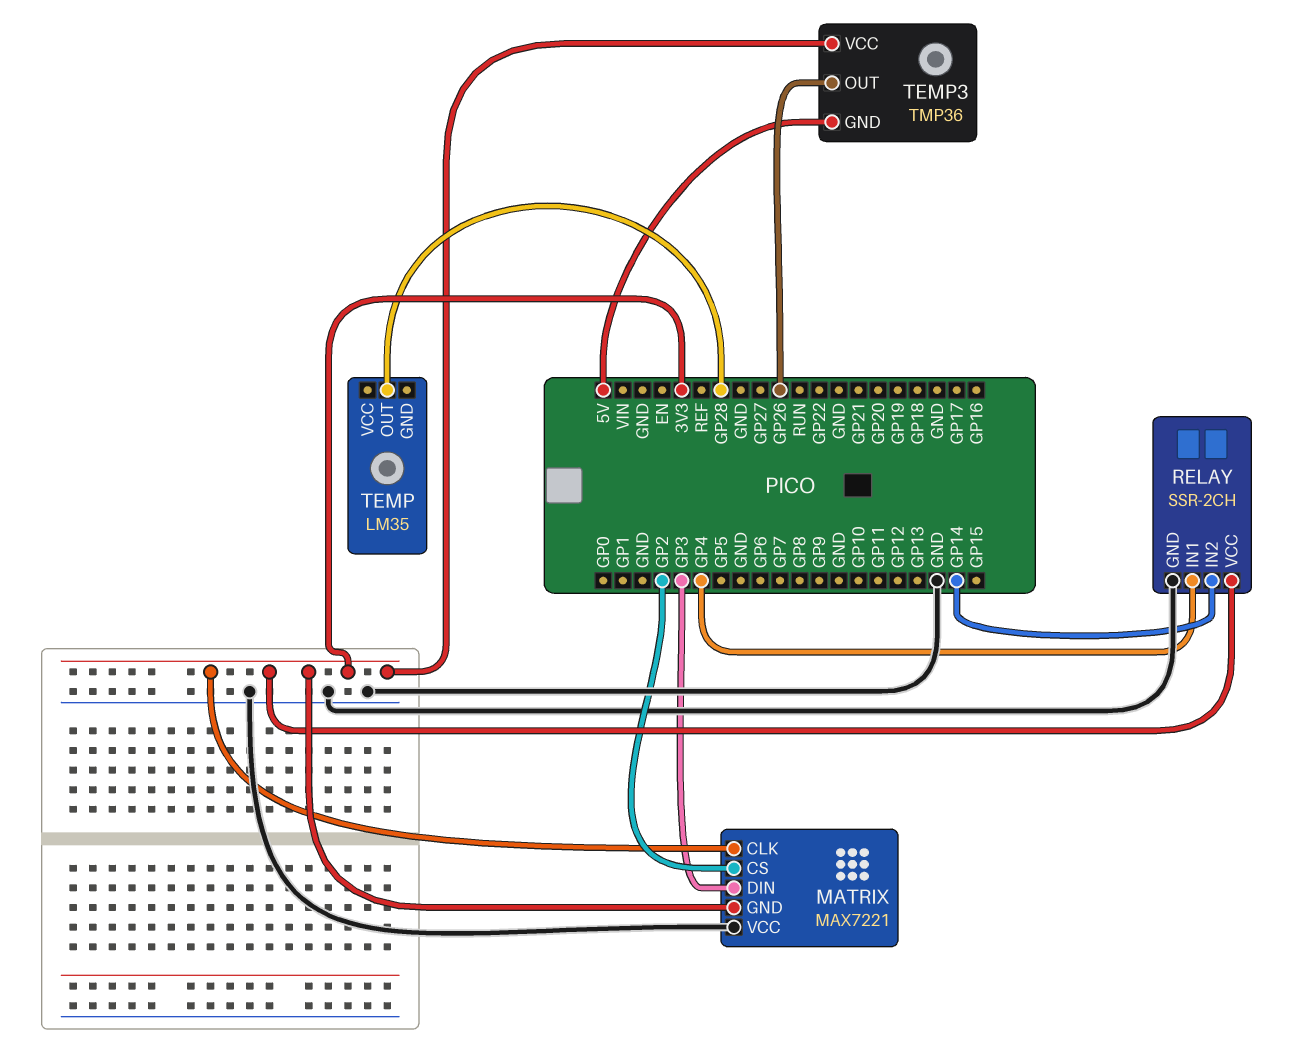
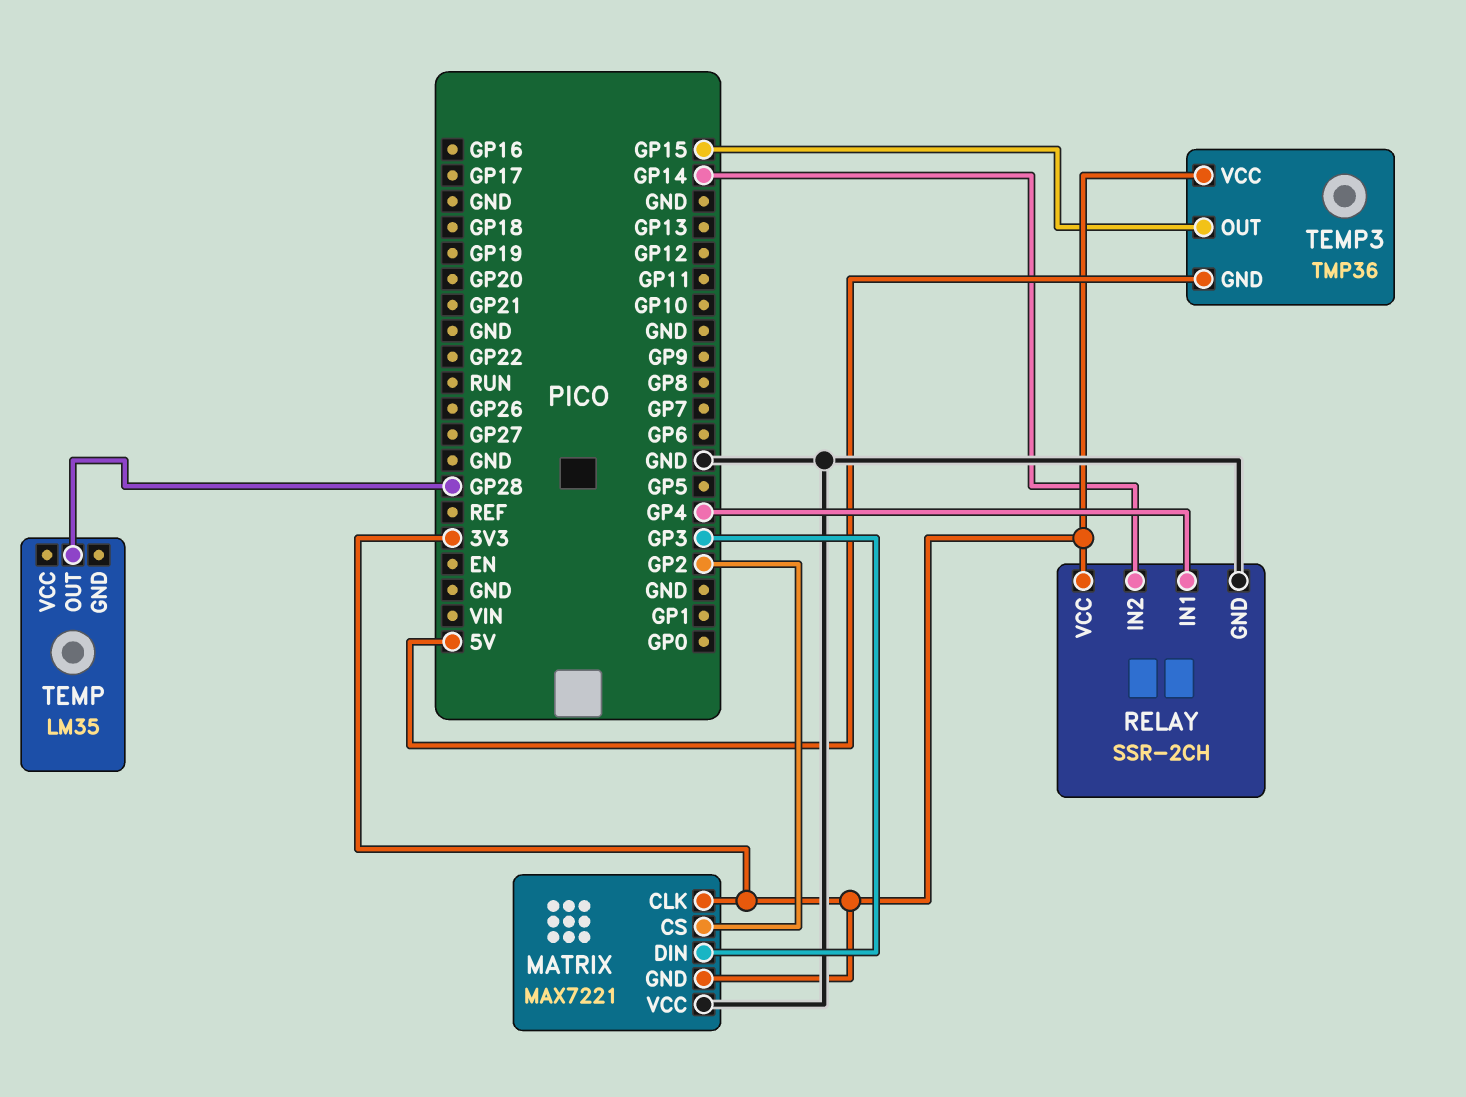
TEMP3 pin OUT: GP26 -> GP15

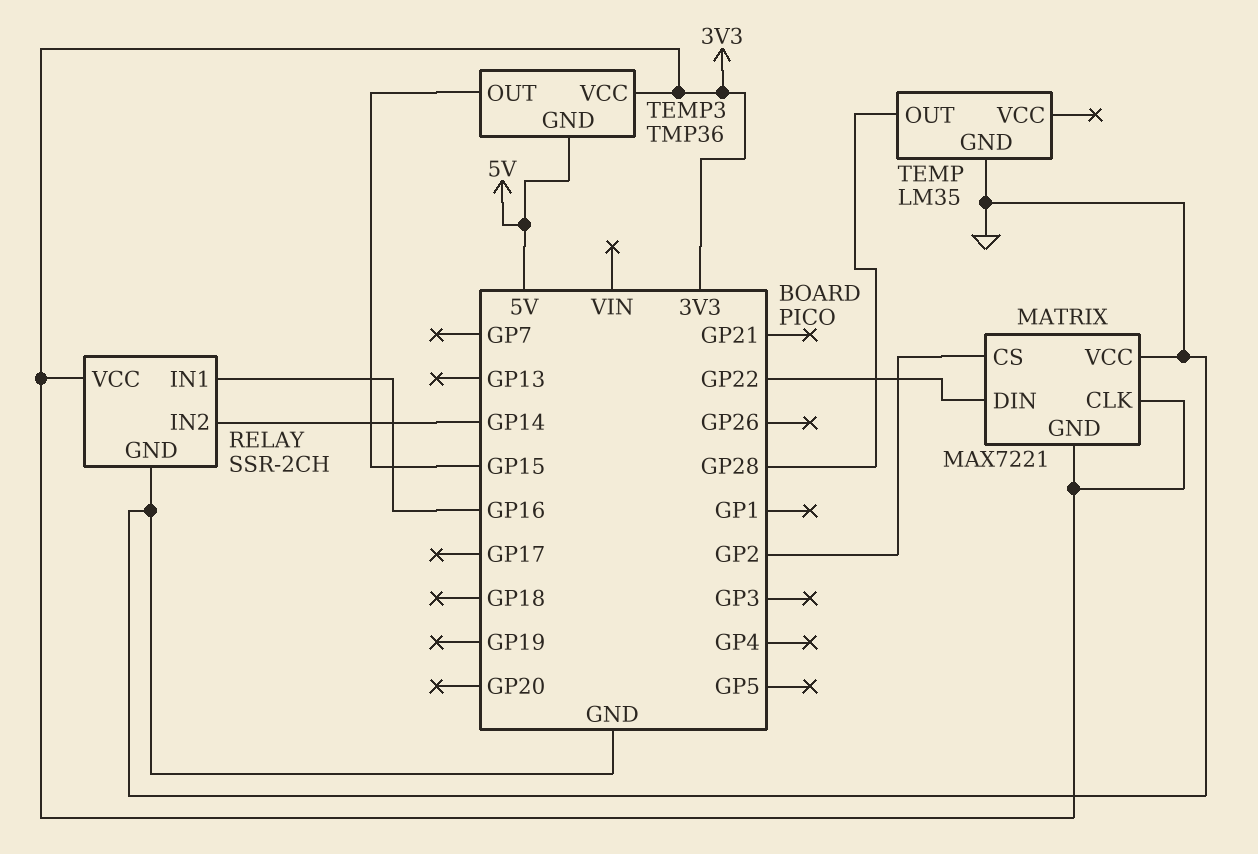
MATRIX pin DIN: GP3 -> GP22
RELAY pin IN1: GP4 -> GP16
TEMP pin GND: none -> GND

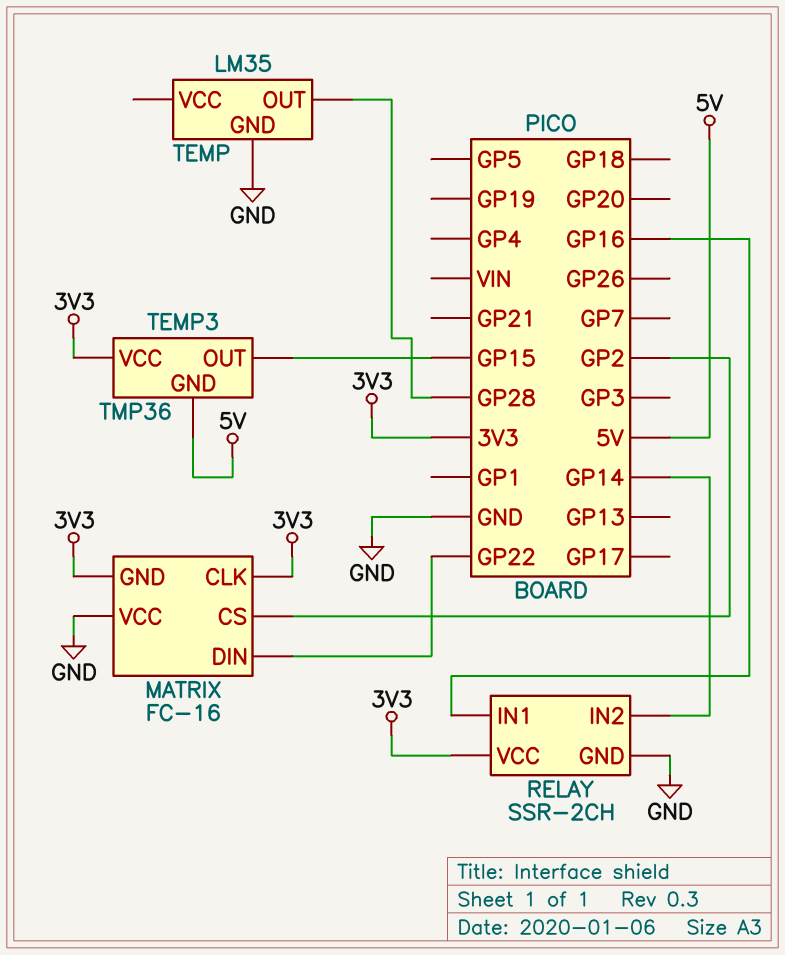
MATRIX: MAX7221 -> FC-16

